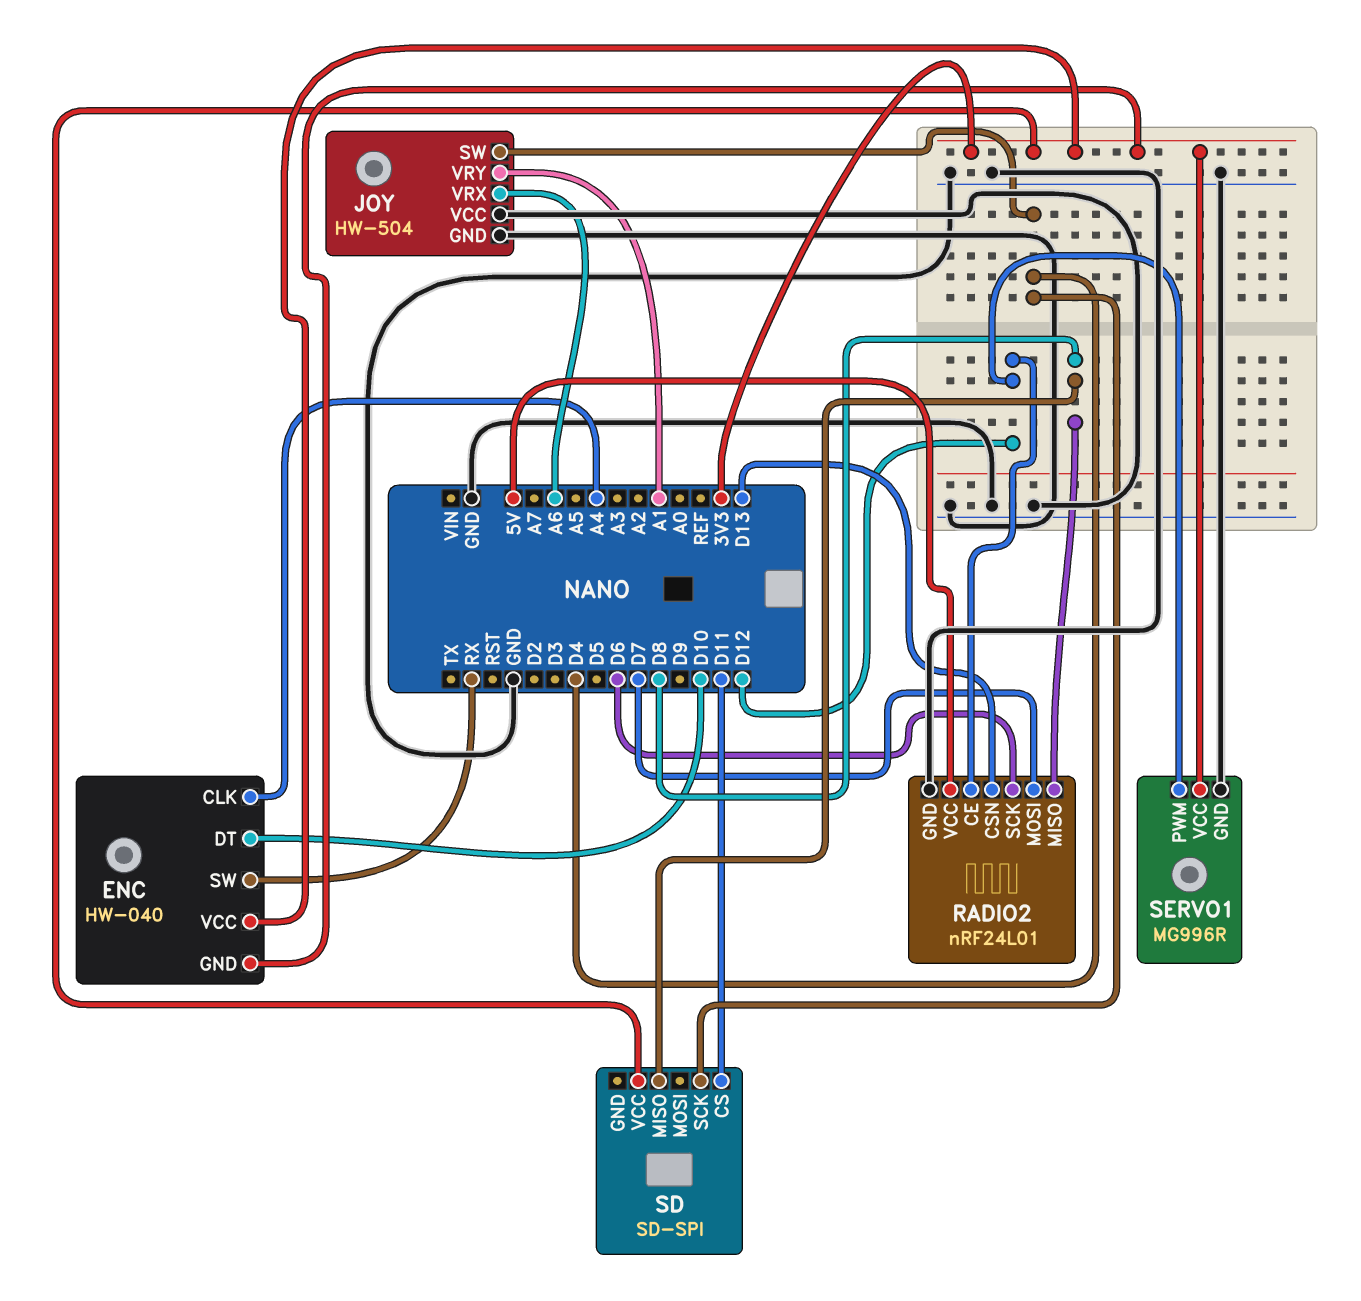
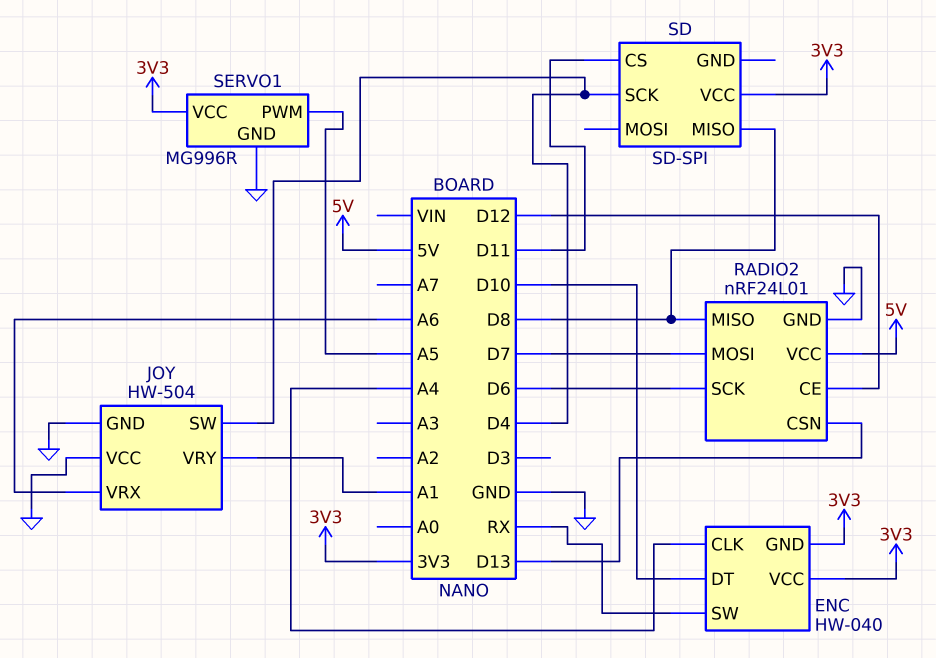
SERVO1 pin PWM: D12 -> A5

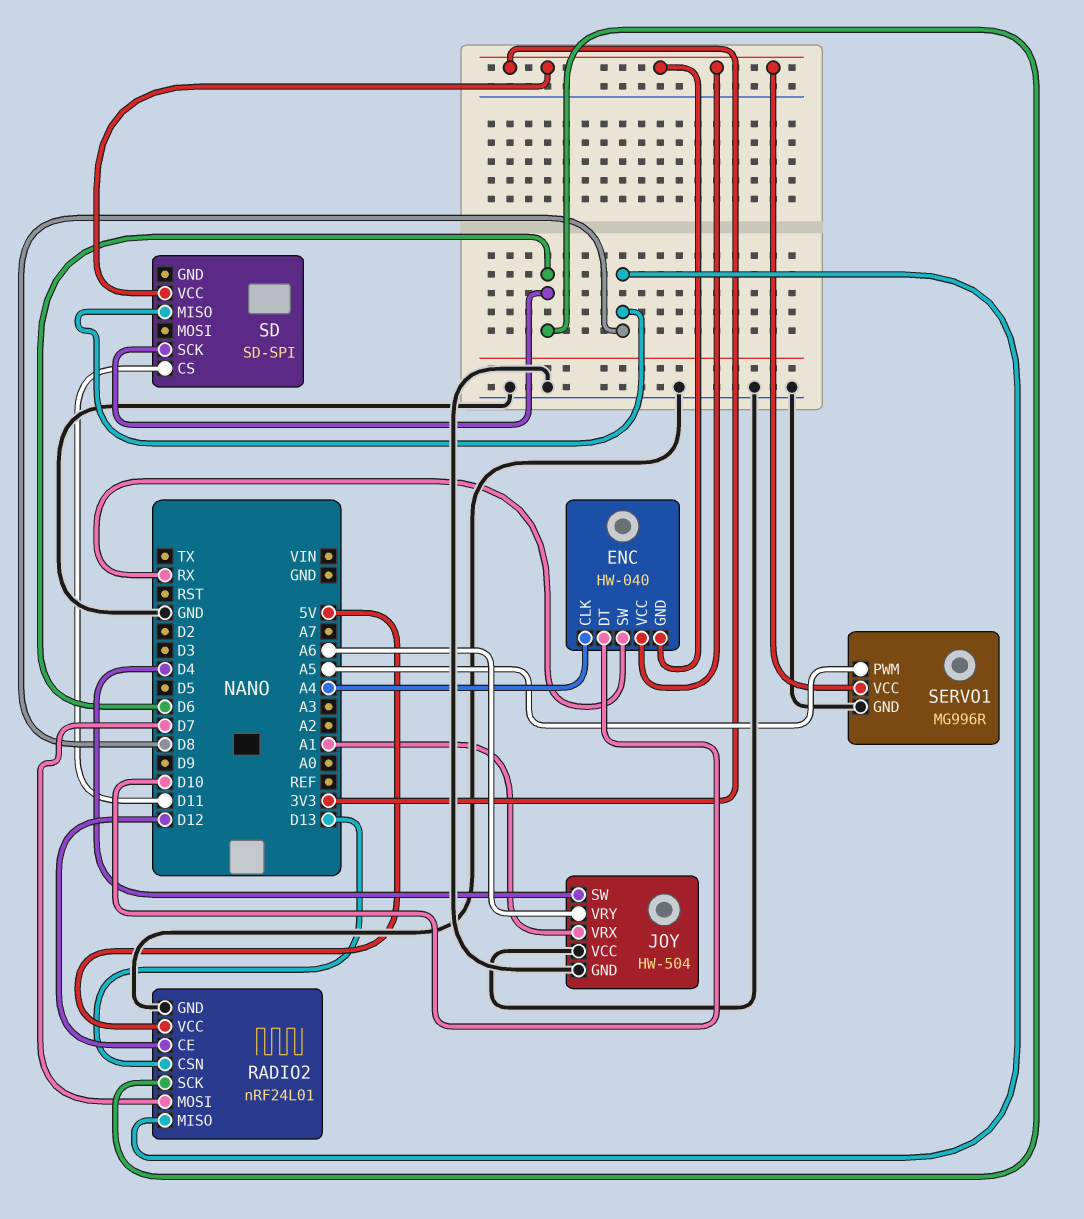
JOY pin VRX: A6 -> A1
JOY pin VRY: A1 -> A6
SD pin SCK: D4 -> D6

